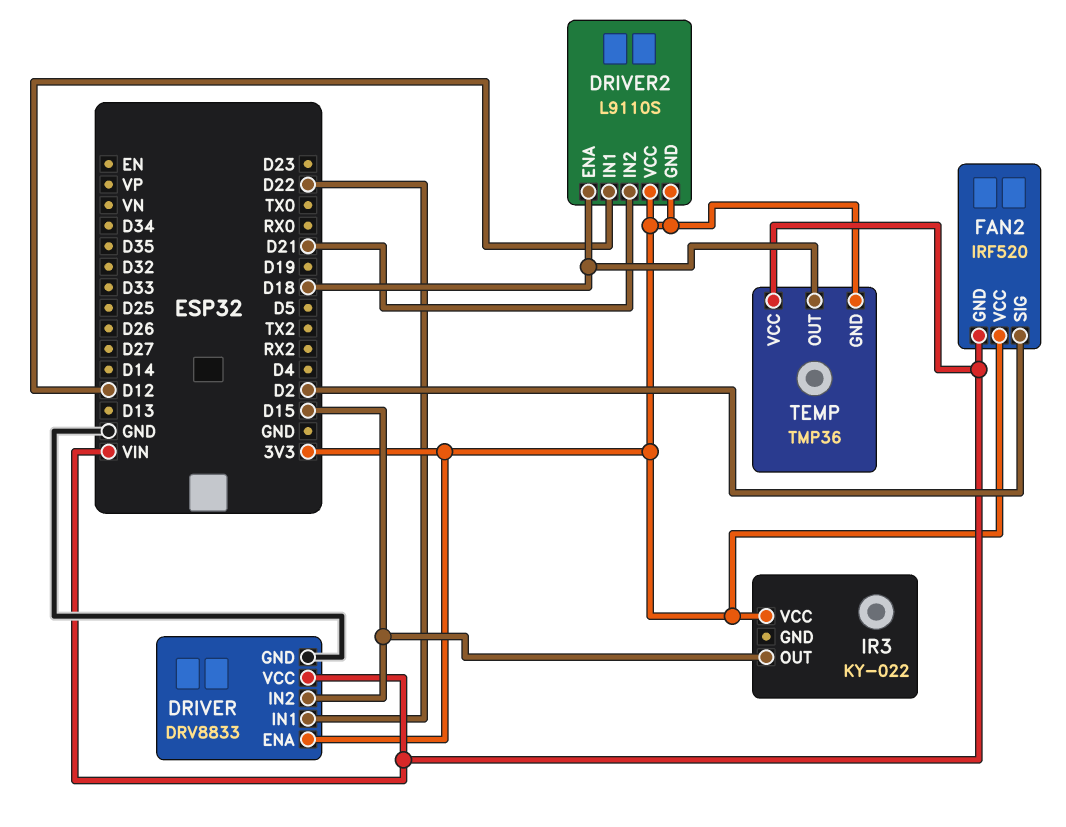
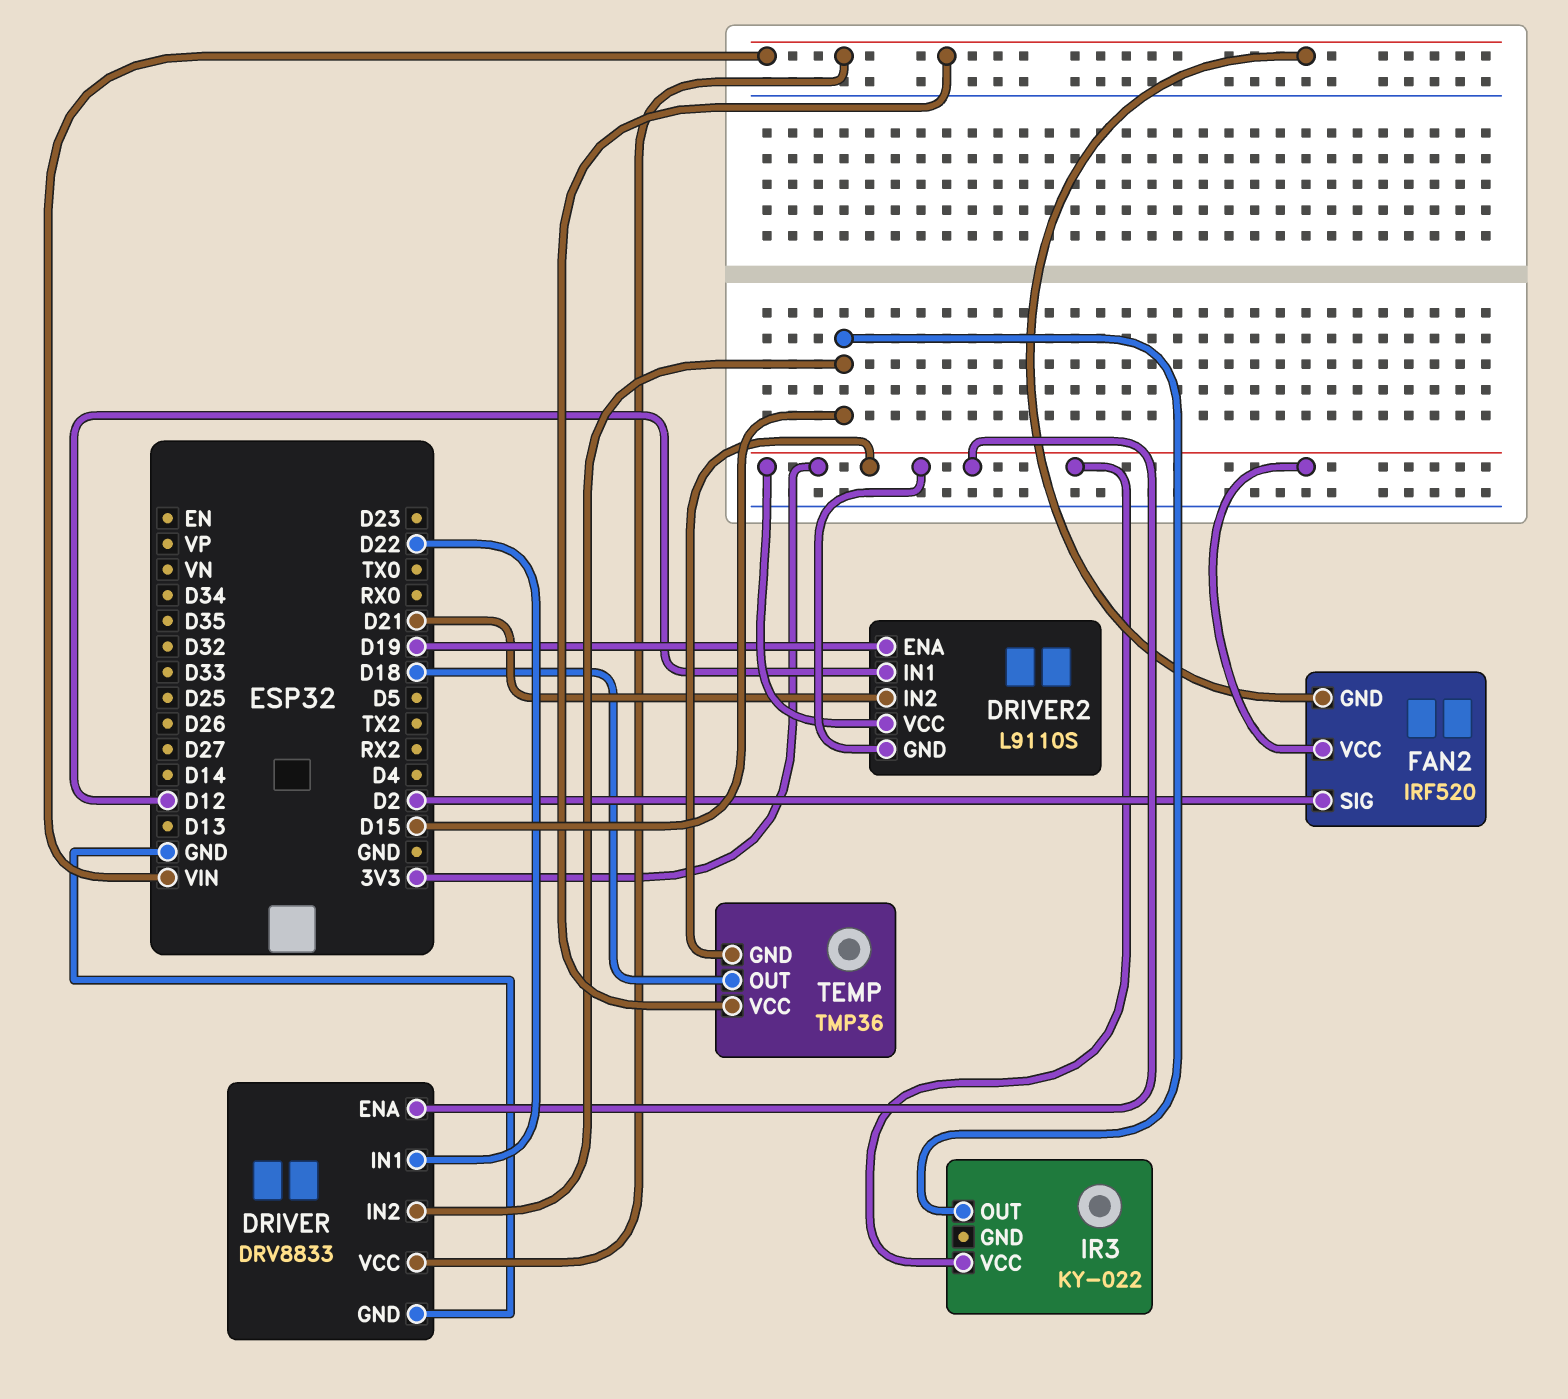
DRIVER2 pin ENA: D18 -> D19

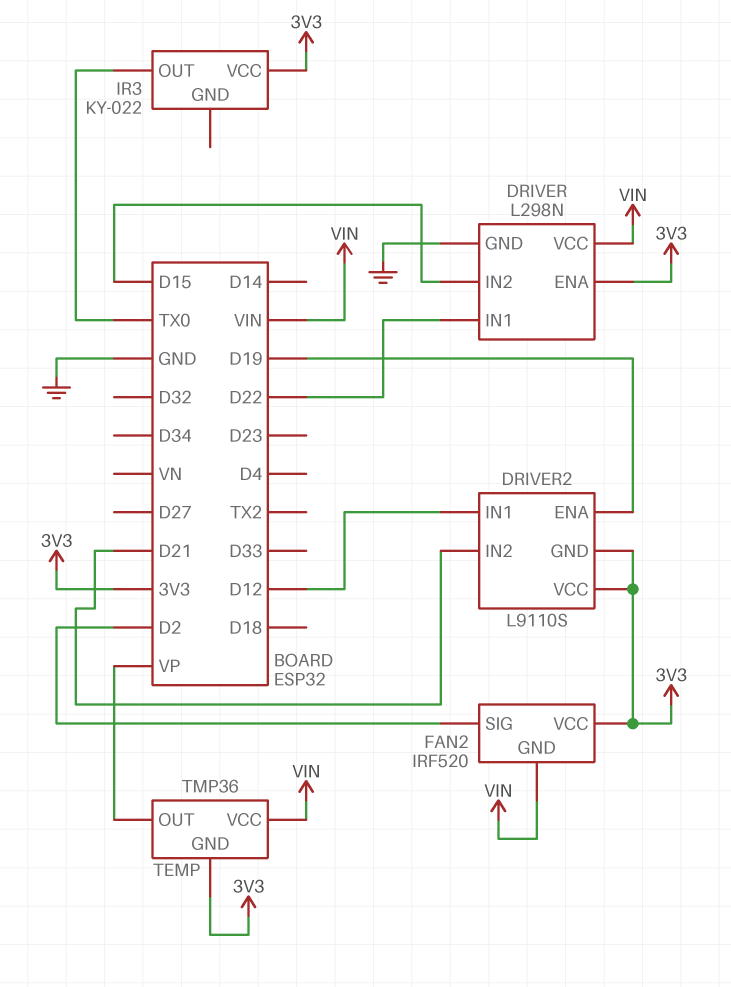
DRIVER: DRV8833 -> L298N
IR3 pin OUT: D15 -> TX0
TEMP pin OUT: D18 -> VP

